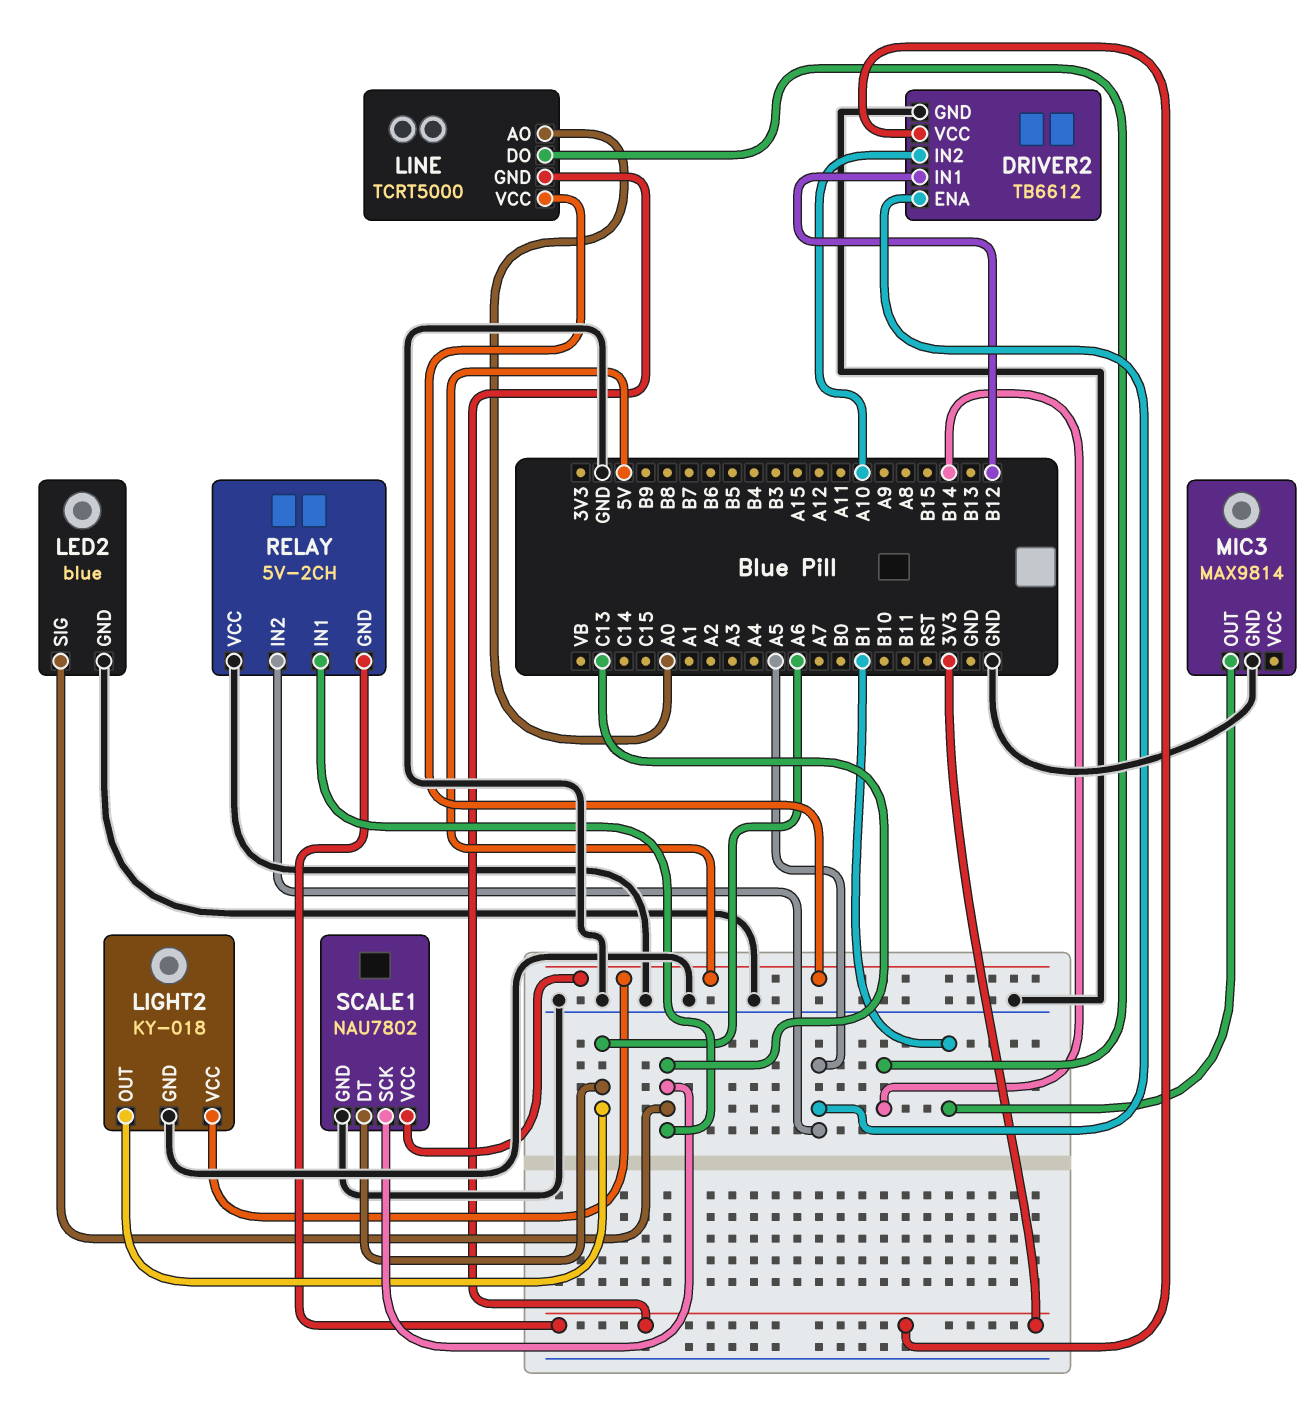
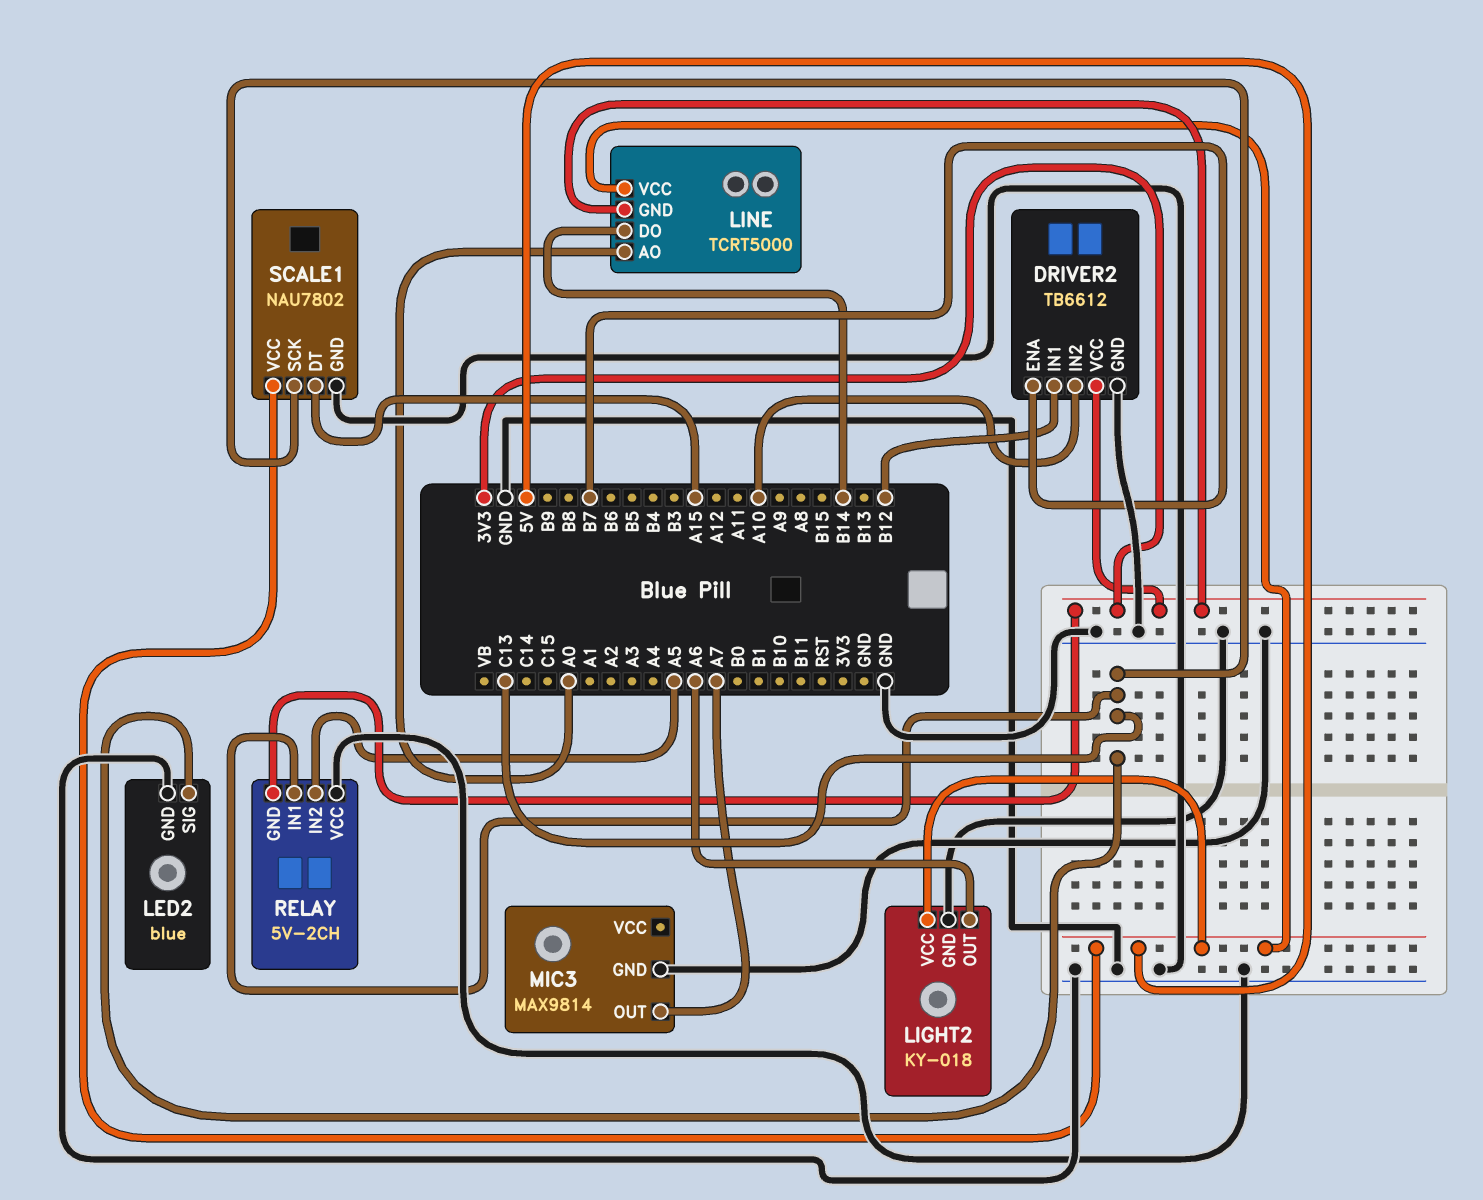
DRIVER2 pin ENA: A5 -> B7
MIC3 pin OUT: B1 -> A7
SCALE1 pin DT: A6 -> A15

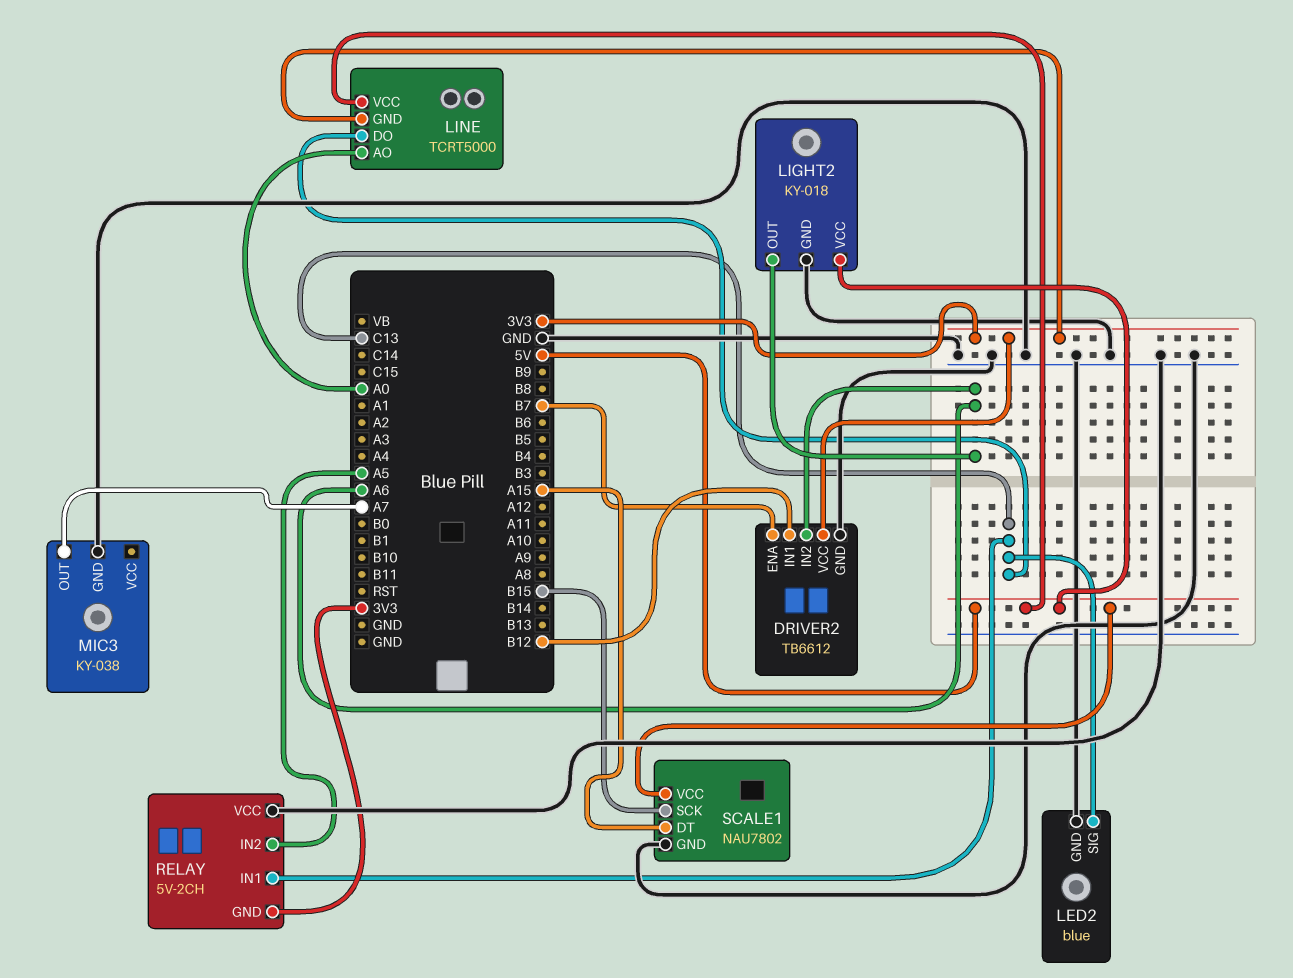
DRIVER2 pin IN2: A10 -> A6
LINE pin DO: B14 -> C13
MIC3: MAX9814 -> KY-038
SCALE1 pin SCK: C13 -> B15

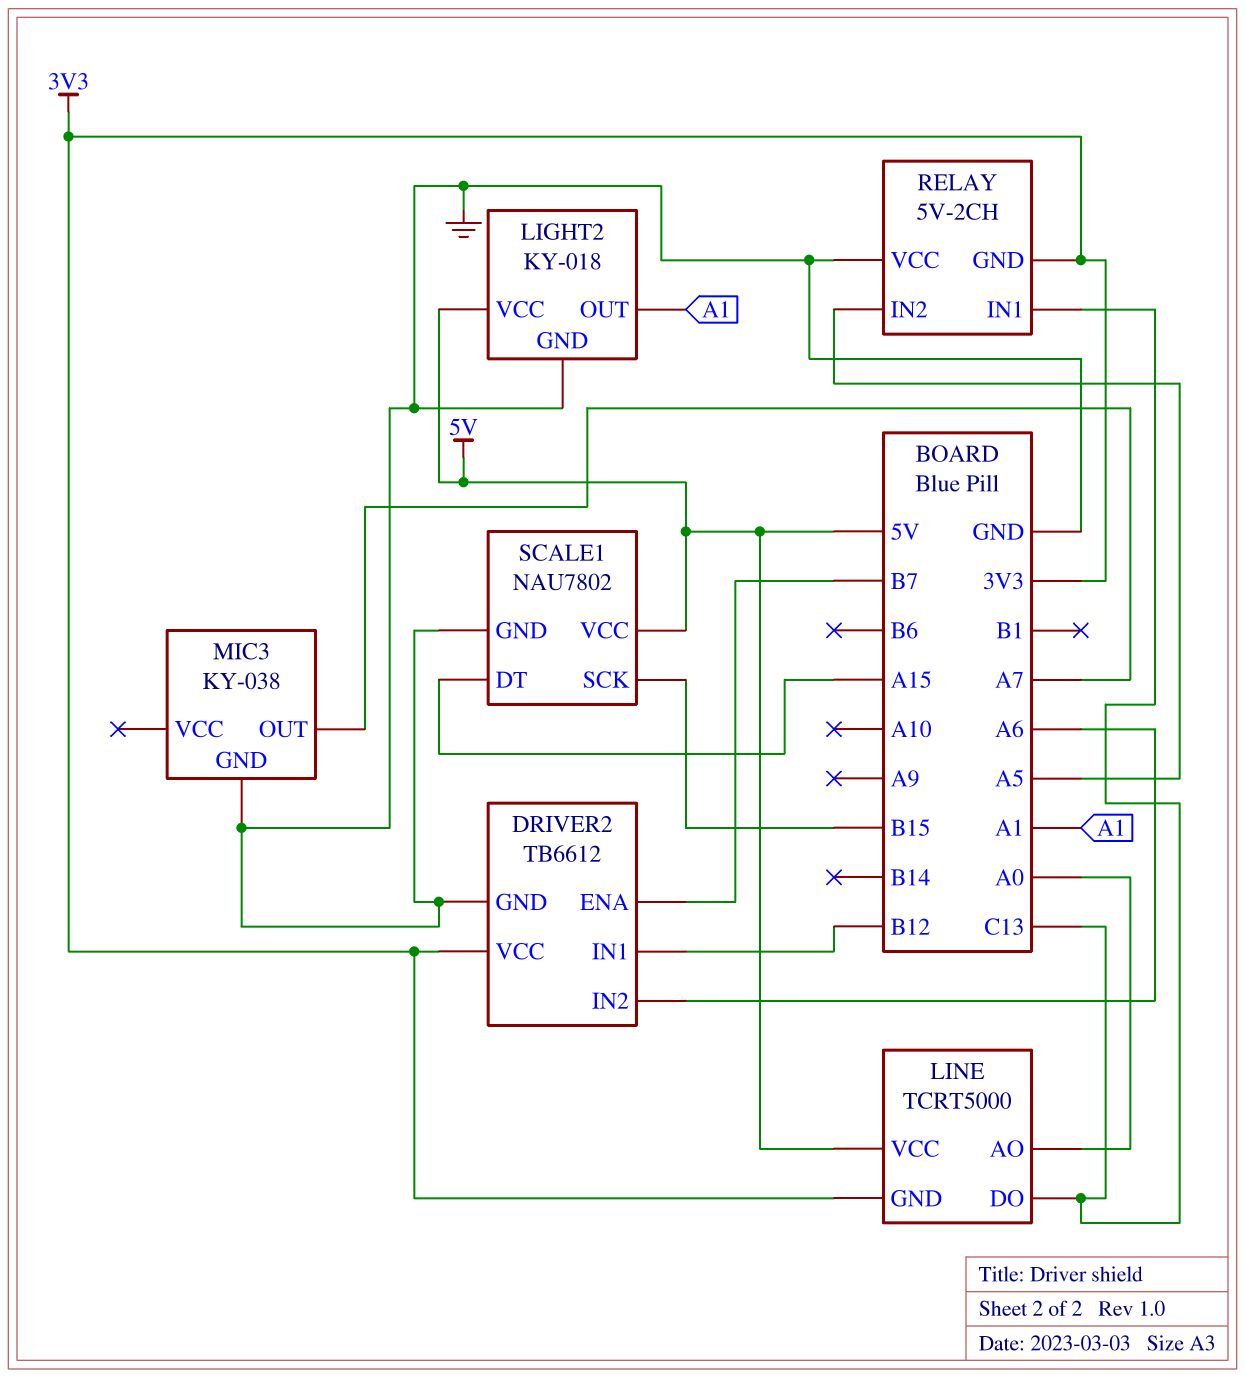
LED2: blue -> none
LED2 pin GND: GND -> none
LED2 pin SIG: C13 -> none
LIGHT2 pin OUT: A6 -> A1

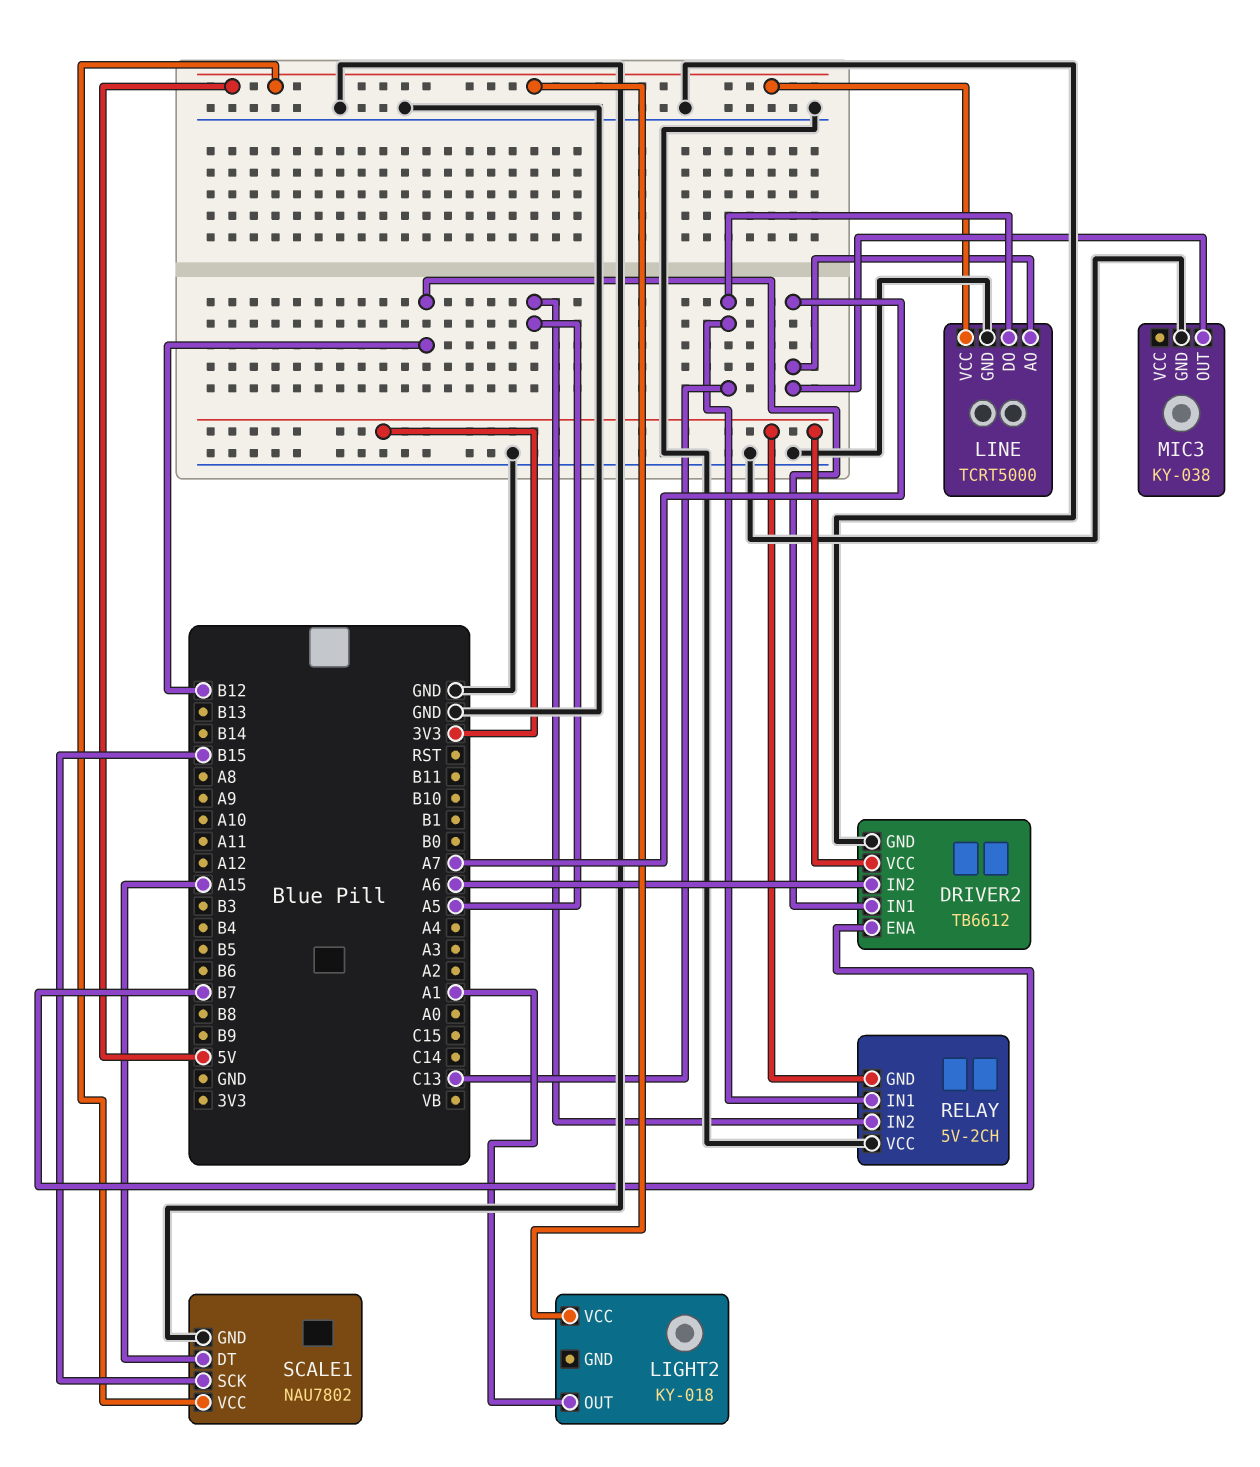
LIGHT2 pin GND: GND -> none
LINE pin AO: A0 -> A7
LINE pin GND: 3V3 -> GND

